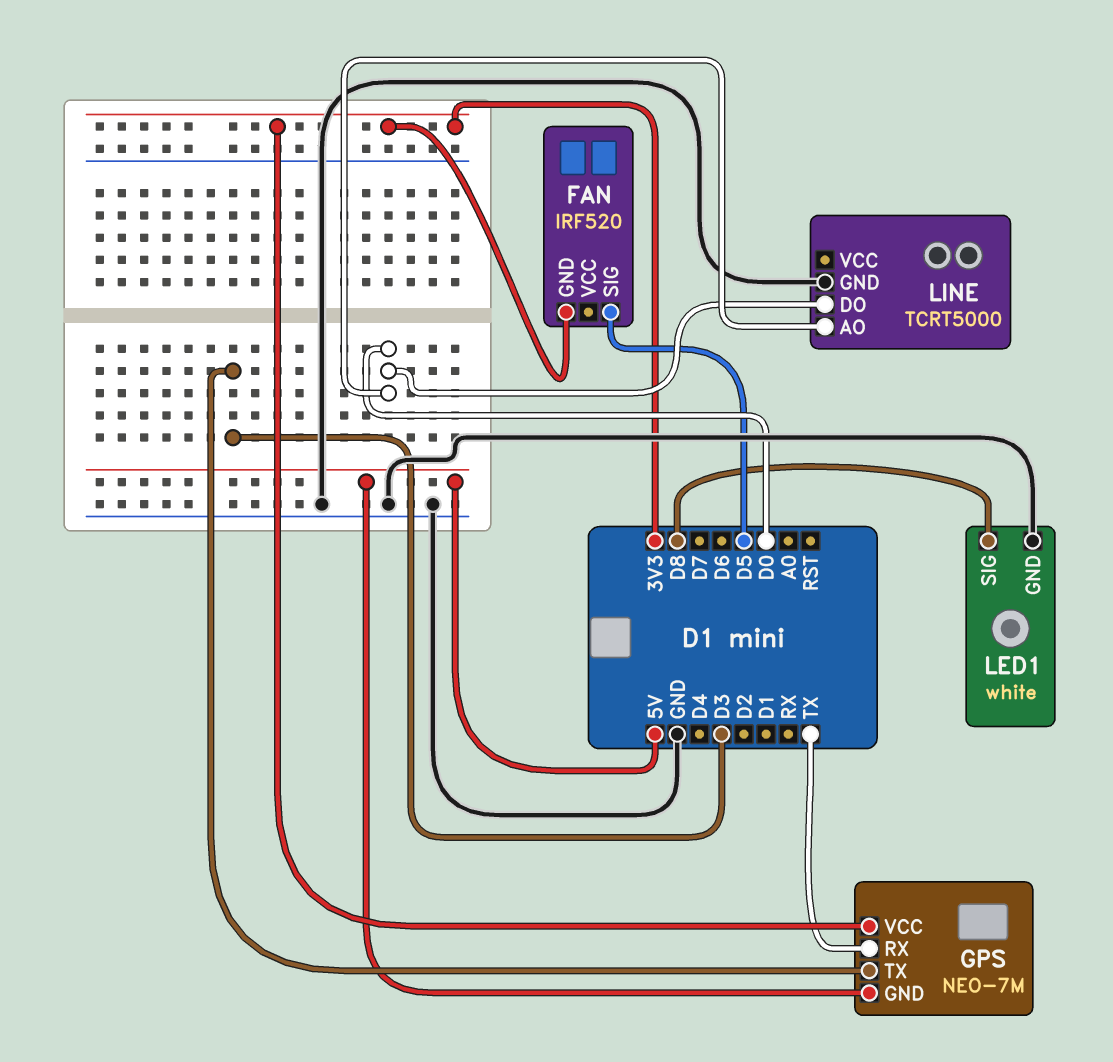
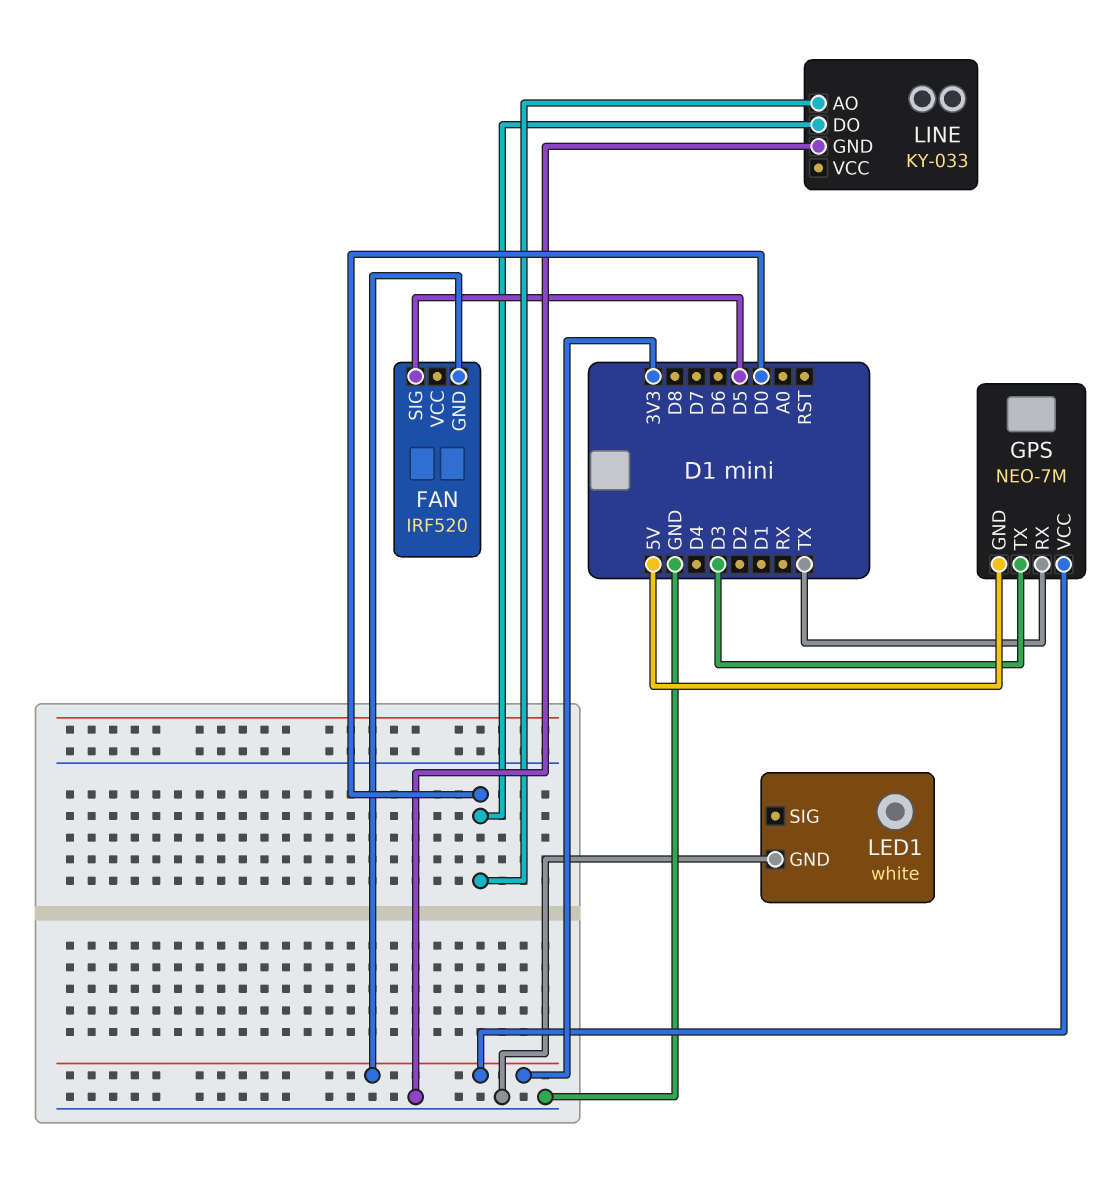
LED1 pin SIG: D8 -> none
LINE: TCRT5000 -> KY-033

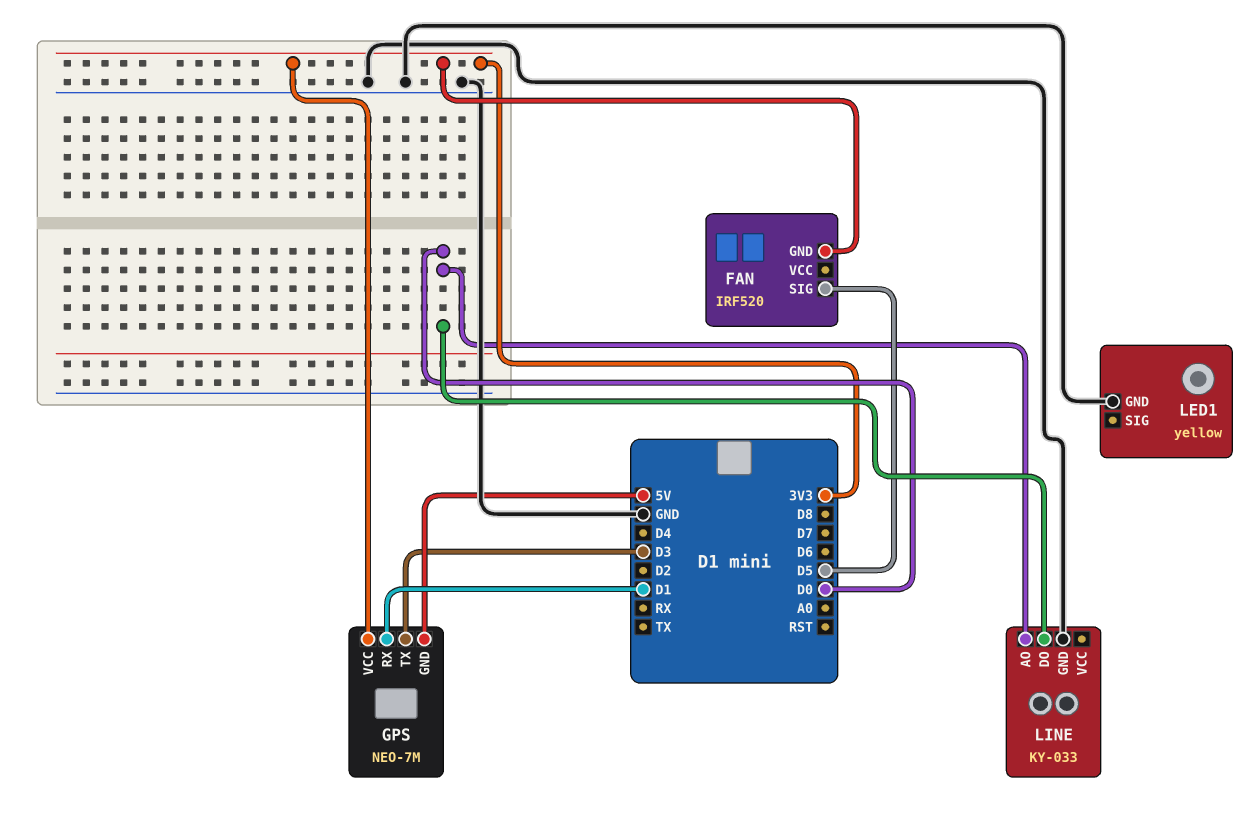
GPS pin RX: TX -> D1
LED1: white -> yellow

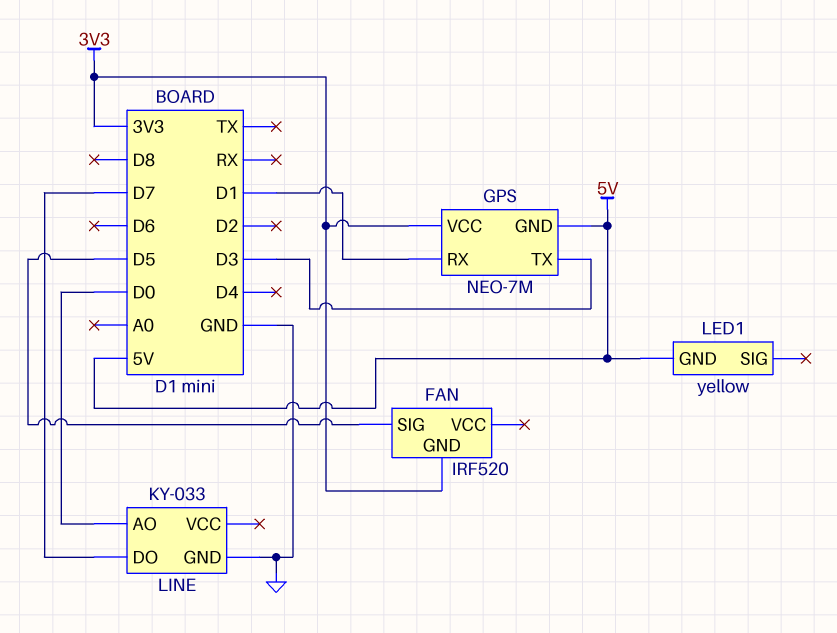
LED1 pin GND: GND -> 5V
LINE pin DO: D0 -> D7

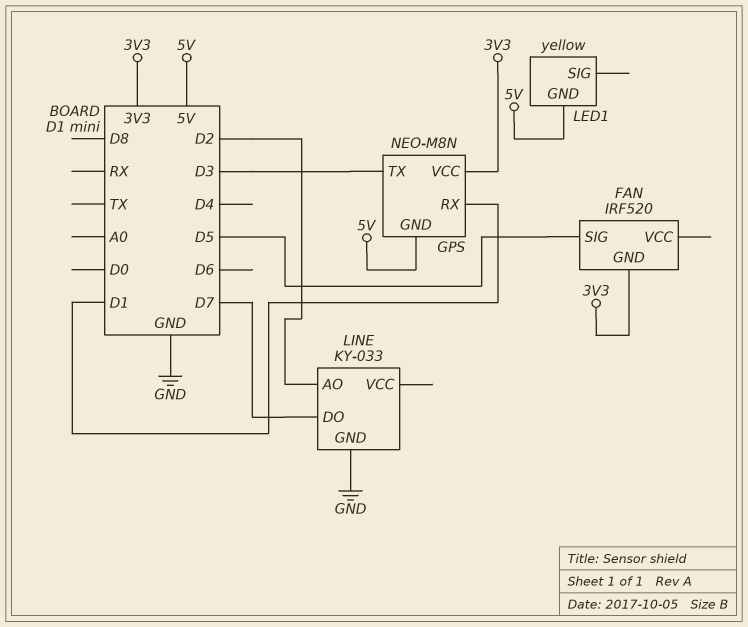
GPS: NEO-7M -> NEO-M8N
LINE pin AO: D0 -> D2

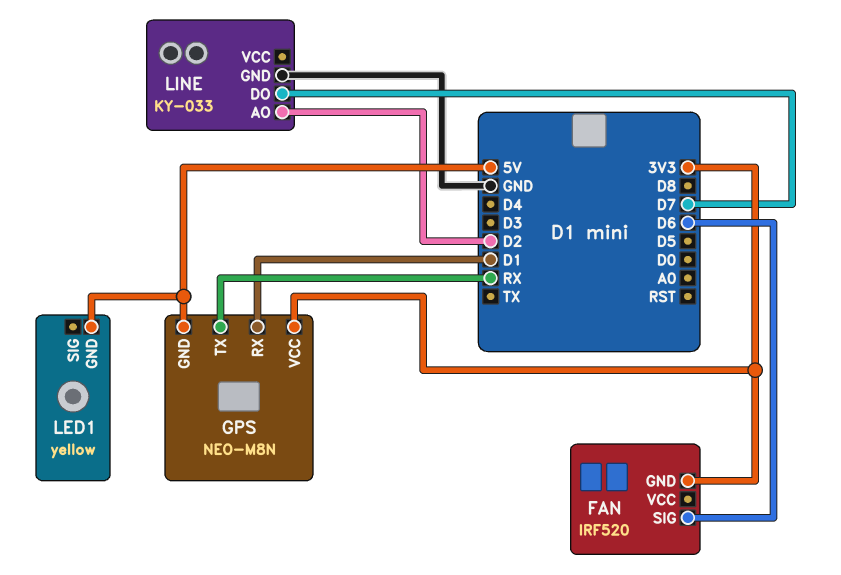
FAN pin SIG: D5 -> D6
GPS pin TX: D3 -> RX

